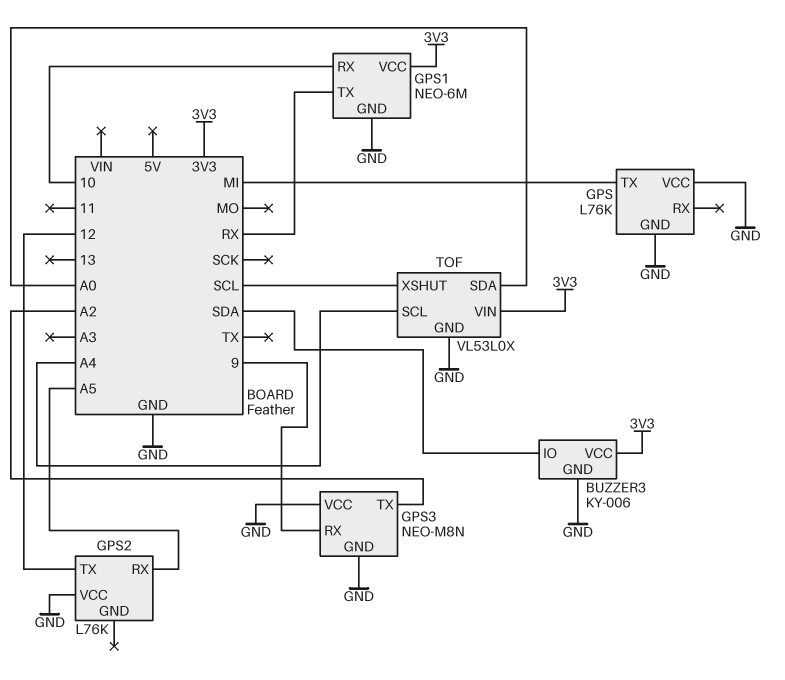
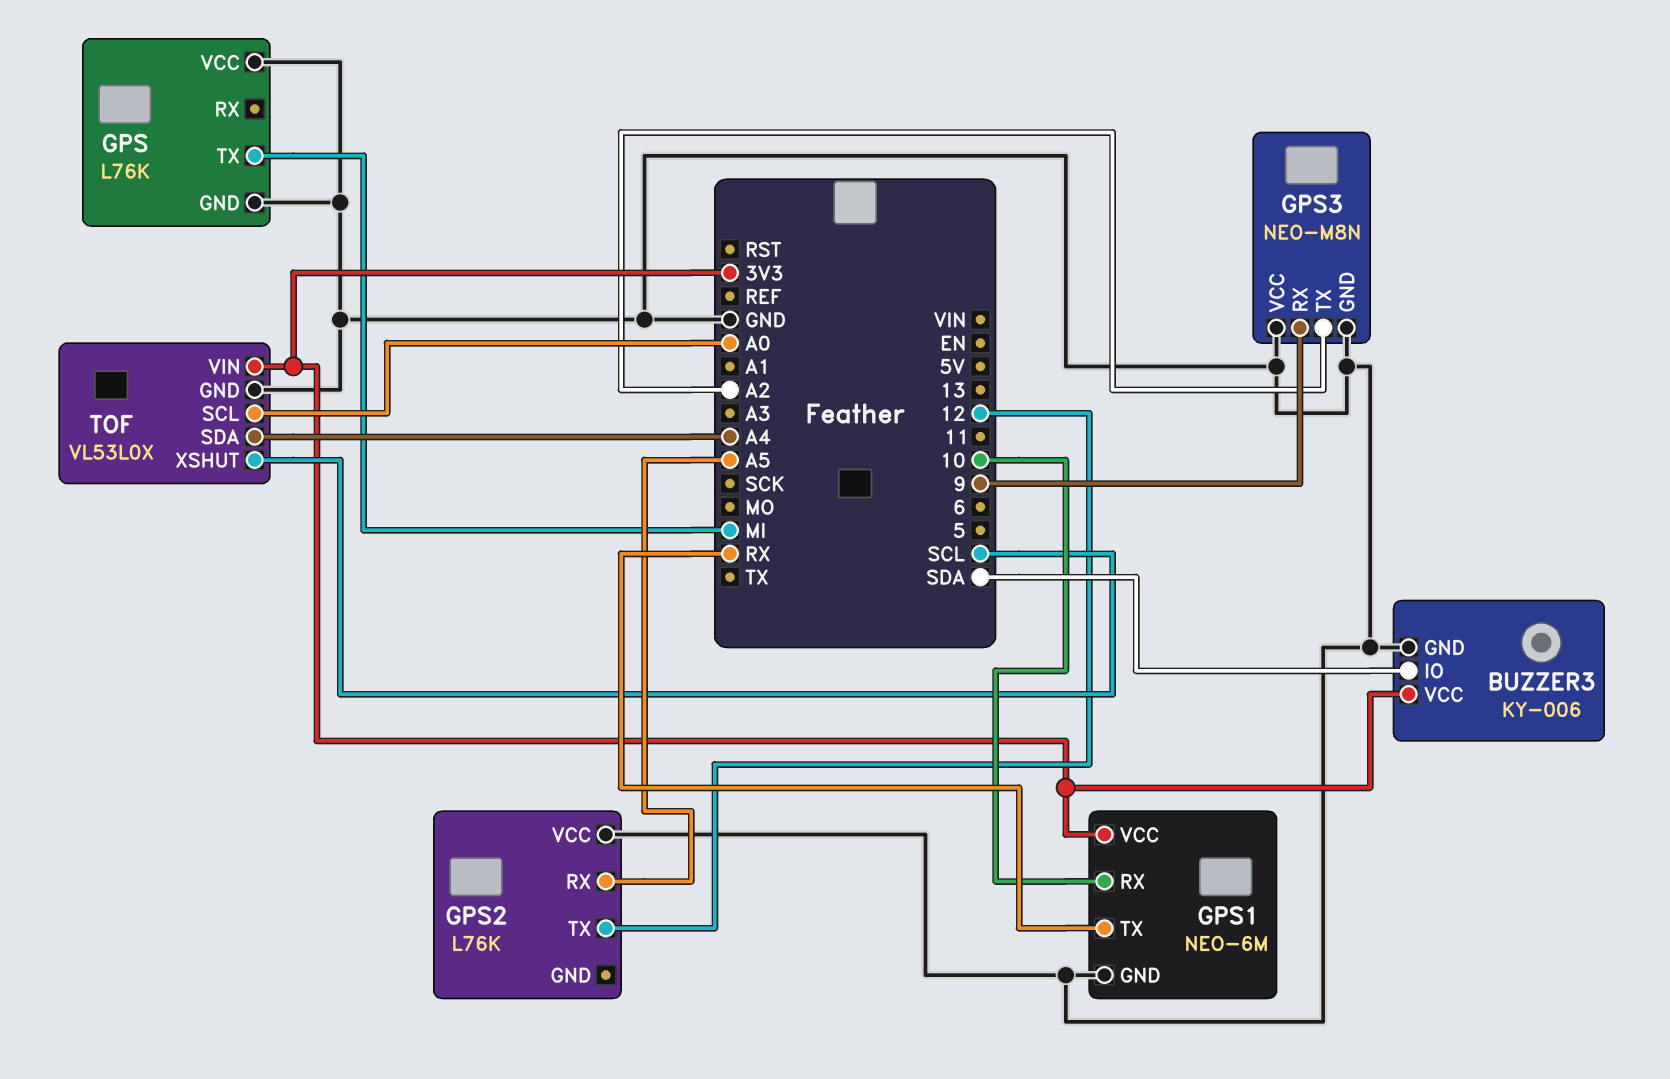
TOF pin SCL: A4 -> A0
TOF pin SDA: A0 -> A4

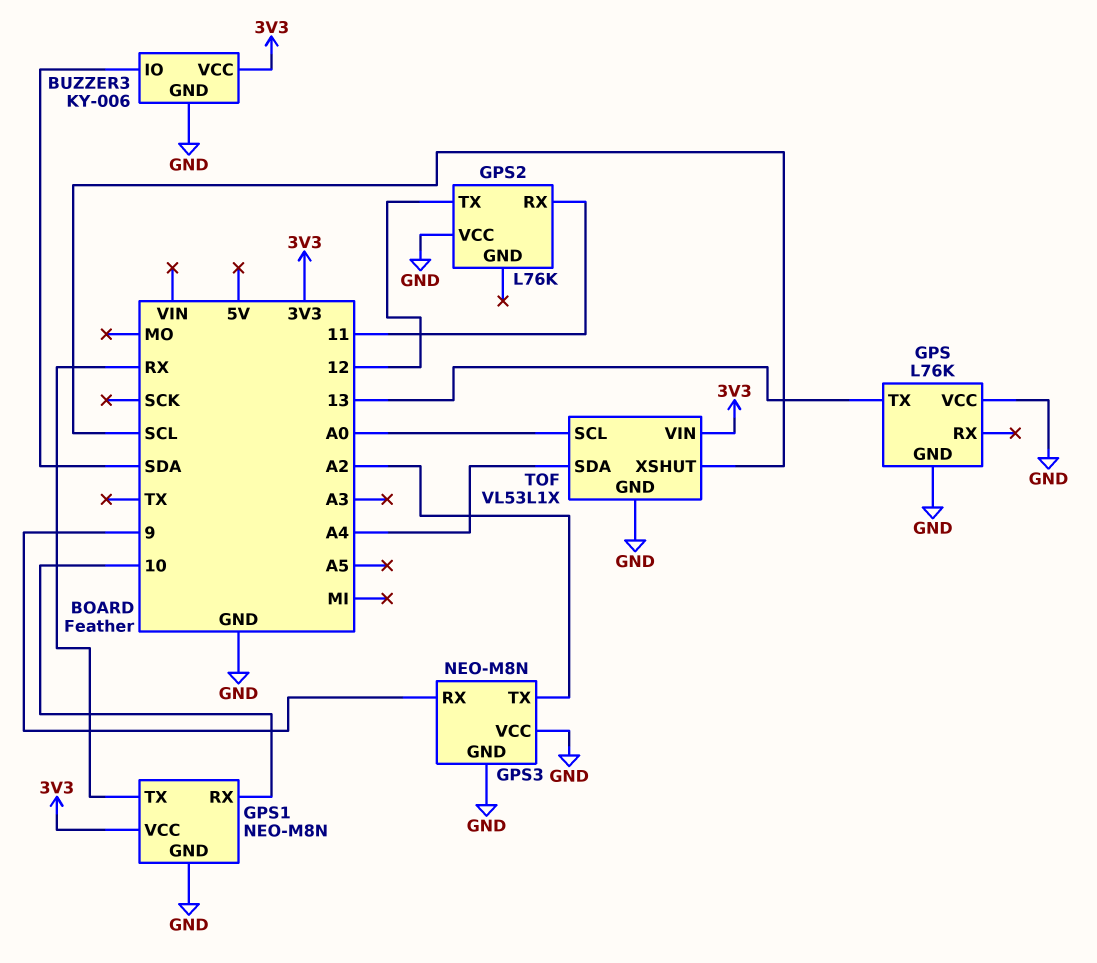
GPS pin TX: MI -> 13
GPS1: NEO-6M -> NEO-M8N
GPS2 pin RX: A5 -> 11
TOF: VL53L0X -> VL53L1X

